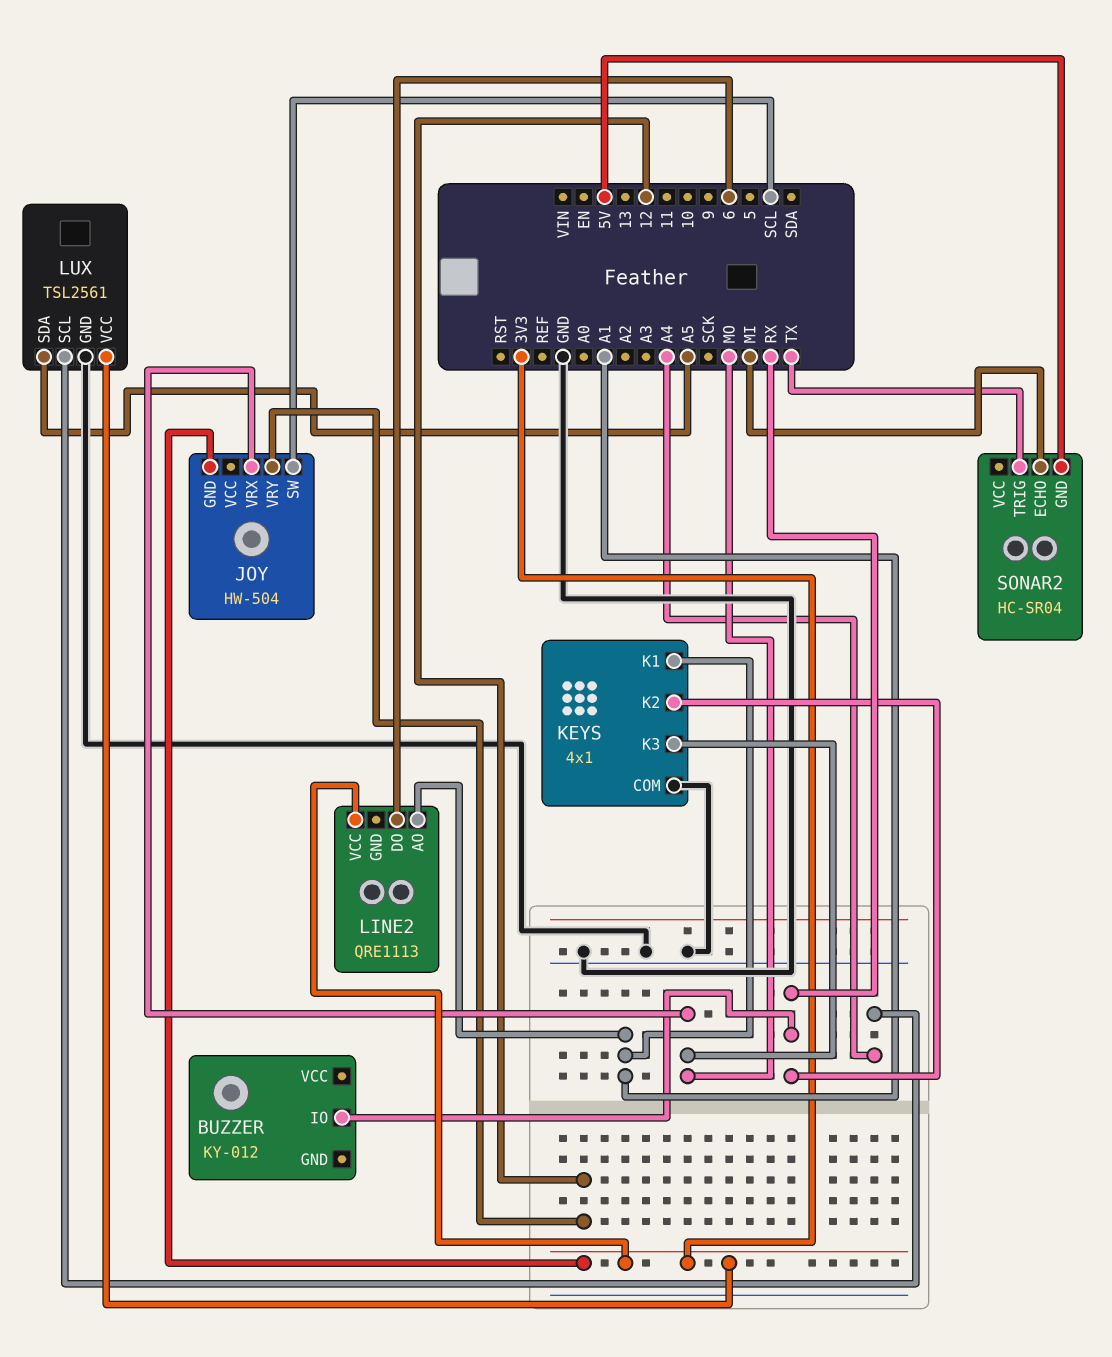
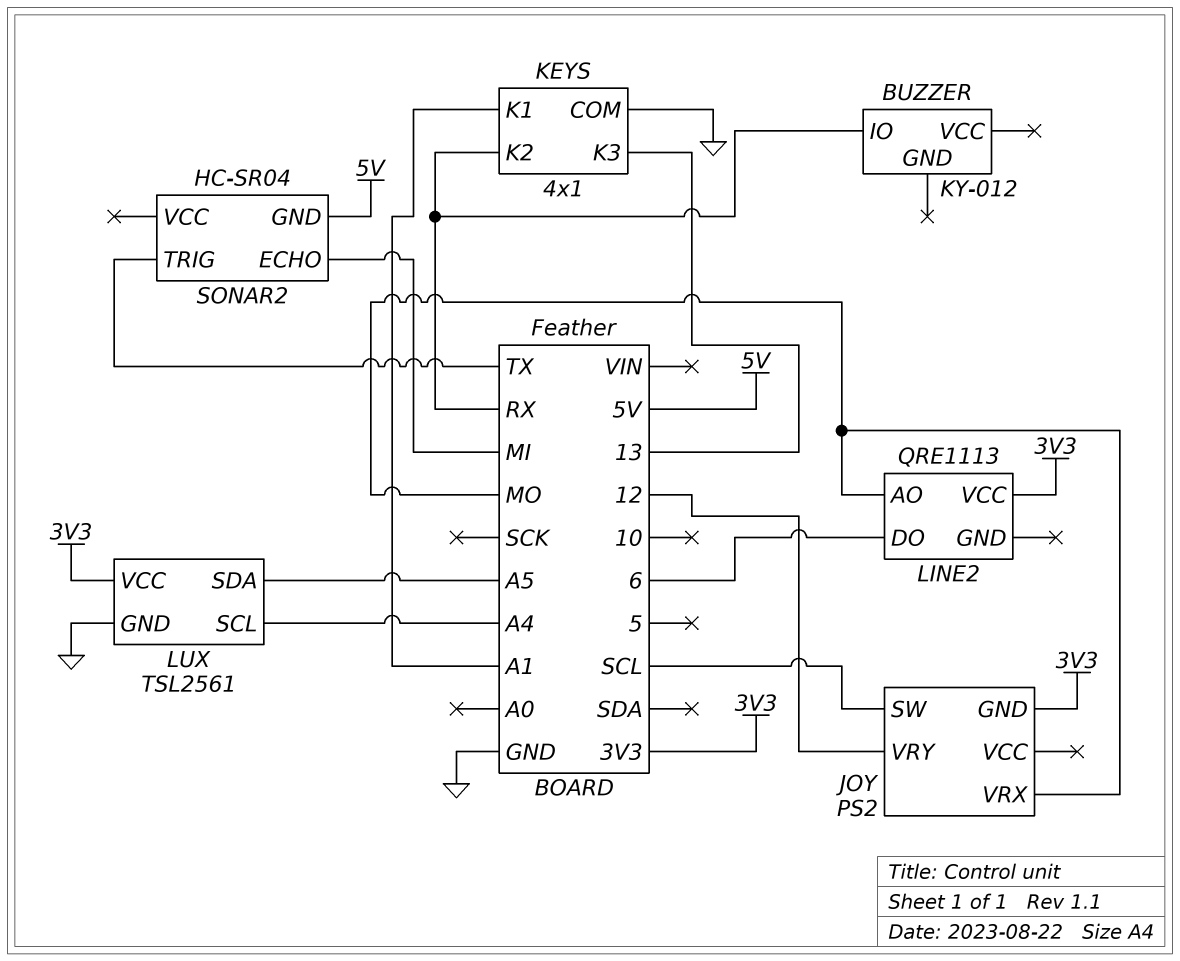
JOY: HW-504 -> PS2
KEYS pin K3: MO -> 13
LINE2 pin AO: A1 -> MO

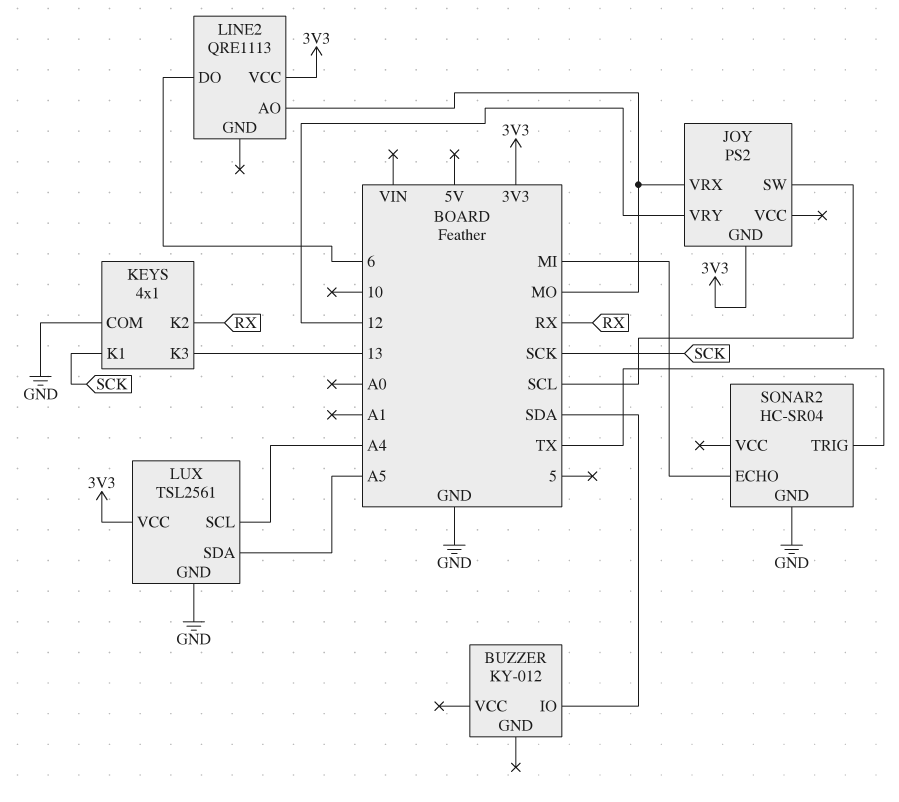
BUZZER pin IO: RX -> SDA
KEYS pin K1: A1 -> SCK
SONAR2 pin GND: 5V -> GND

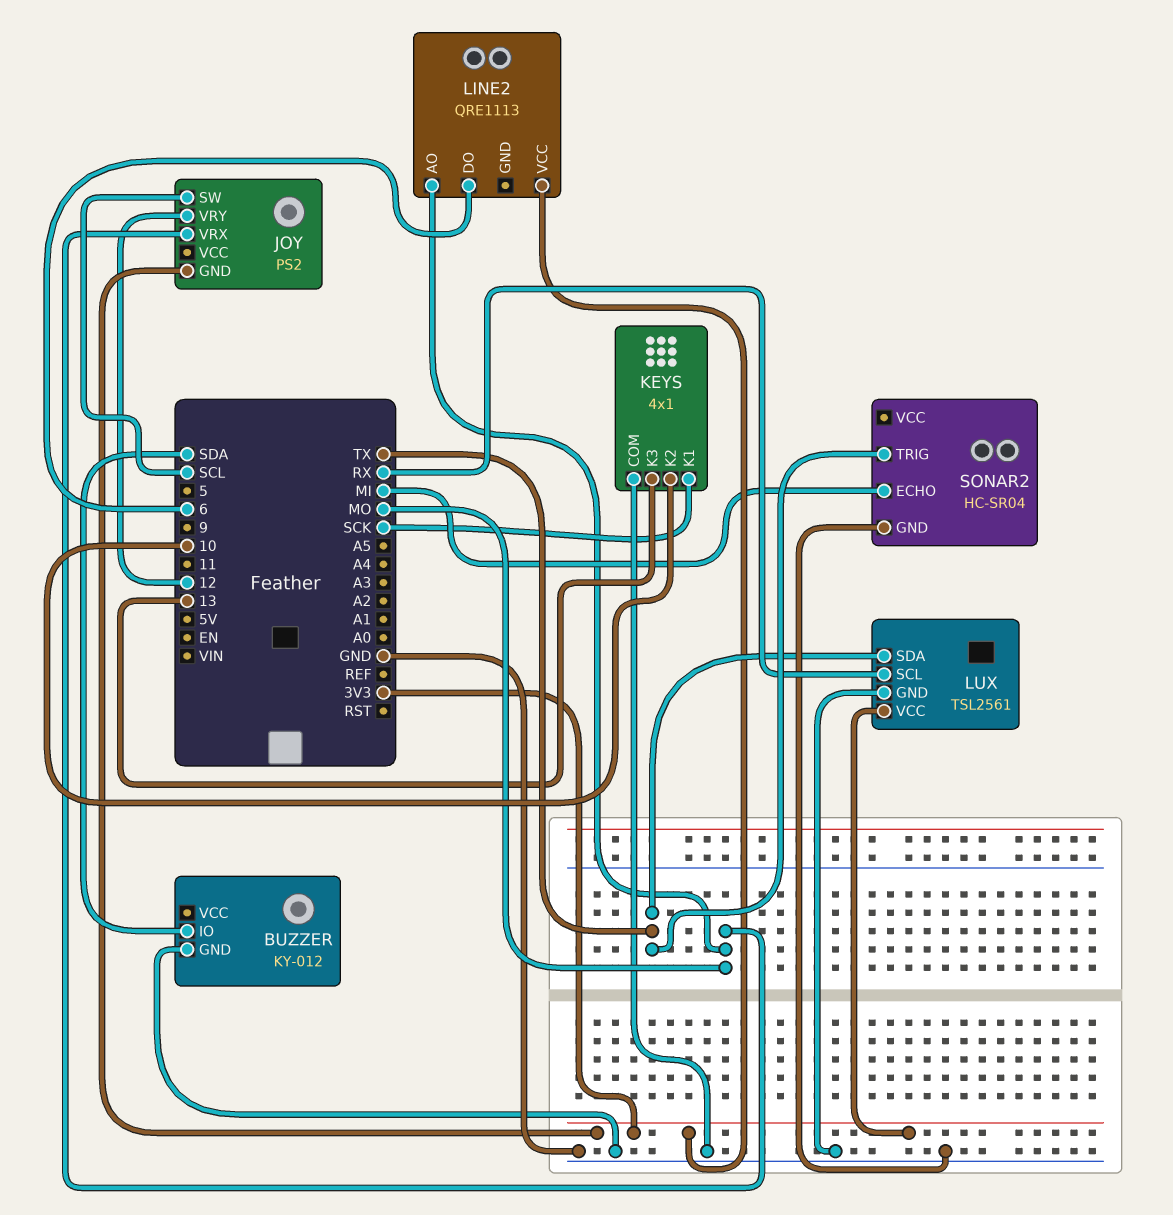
BUZZER pin GND: none -> GND
KEYS pin K2: RX -> 10
LUX pin SCL: A4 -> RX
LUX pin SDA: A5 -> TX

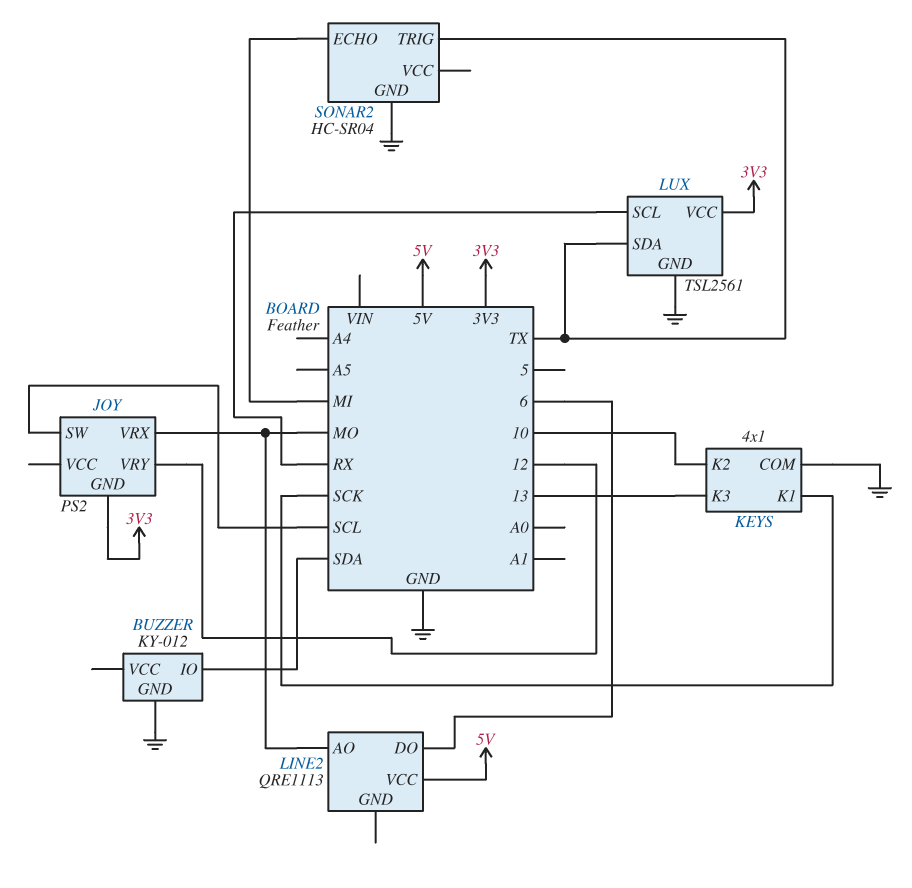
LINE2 pin VCC: 3V3 -> 5V

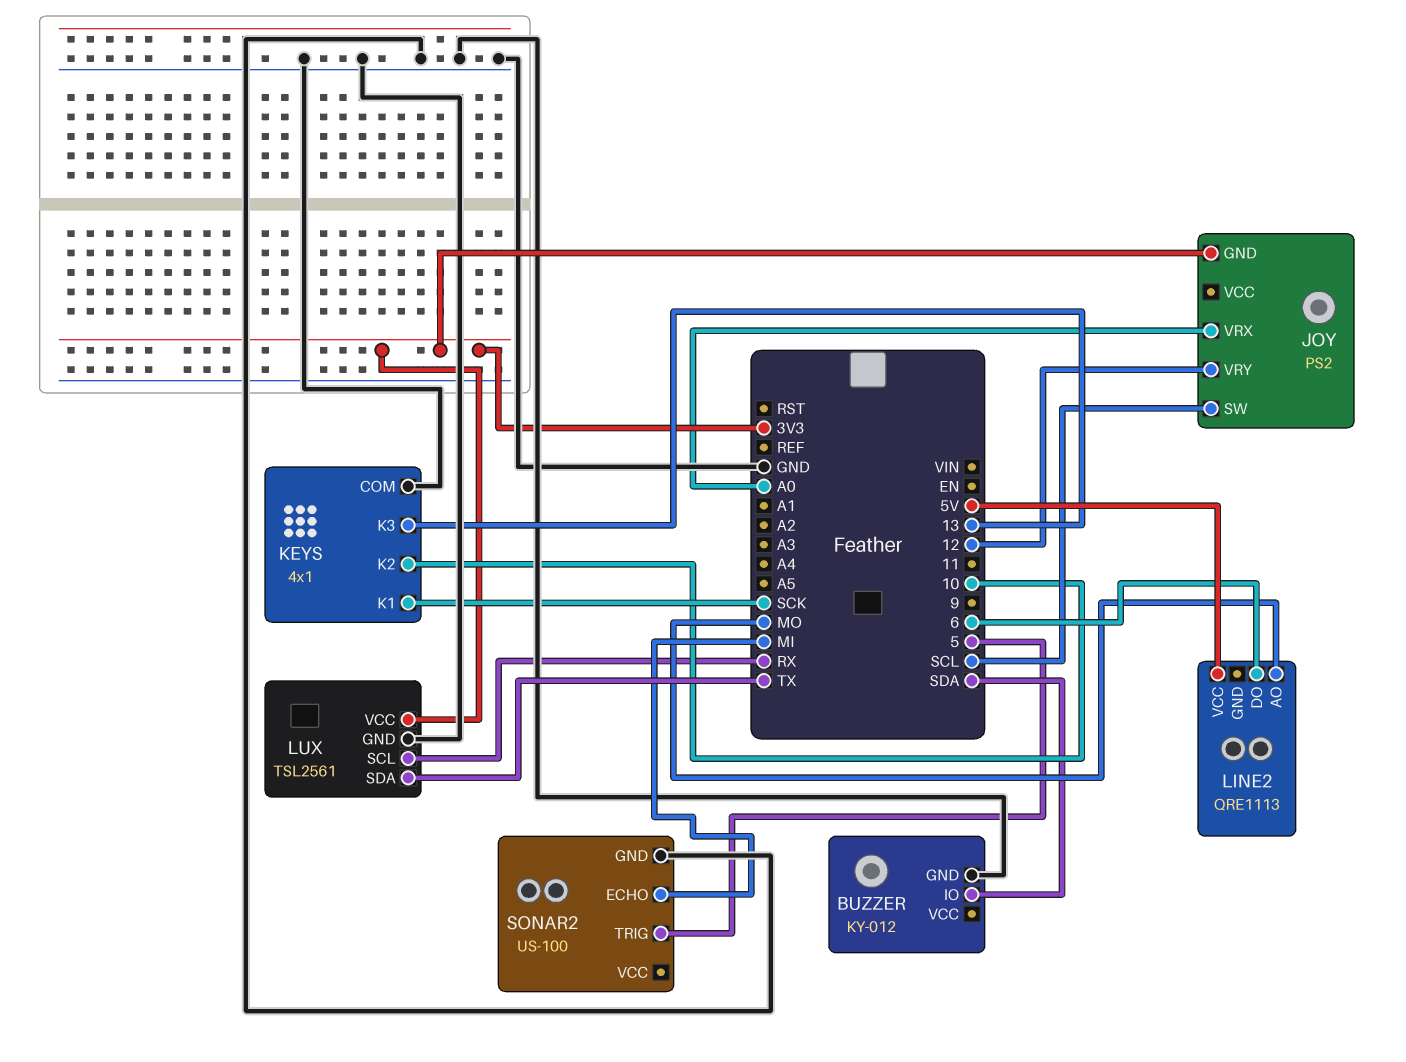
JOY pin VRX: MO -> A0
SONAR2: HC-SR04 -> US-100
SONAR2 pin TRIG: TX -> 5

